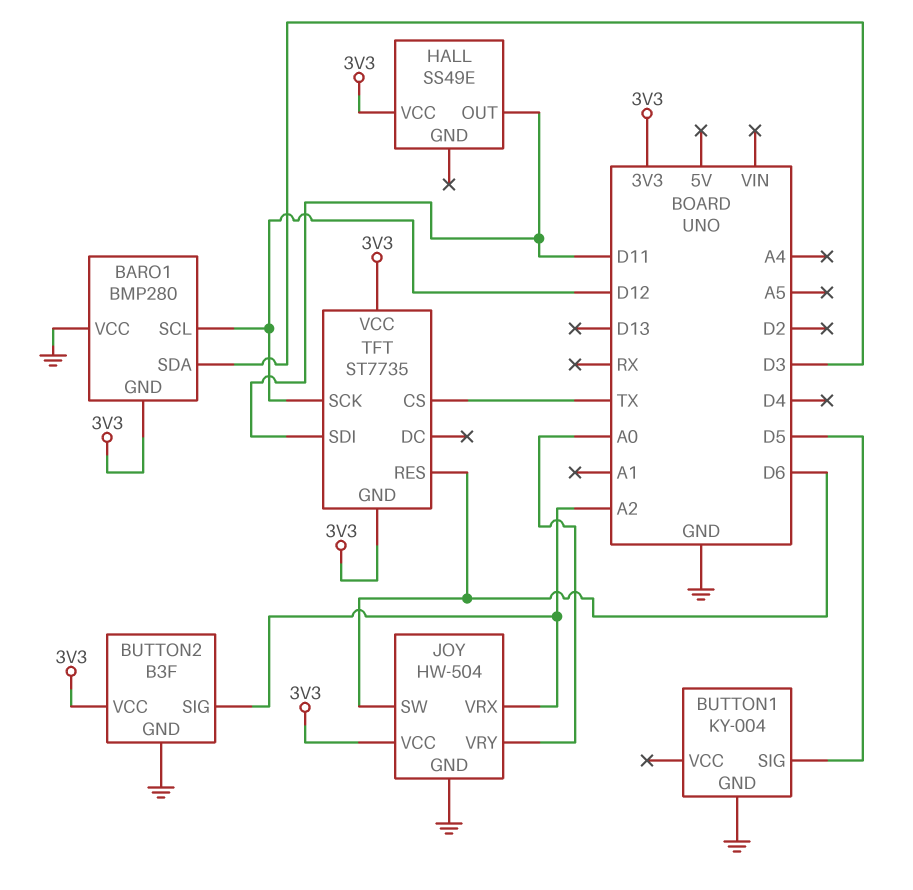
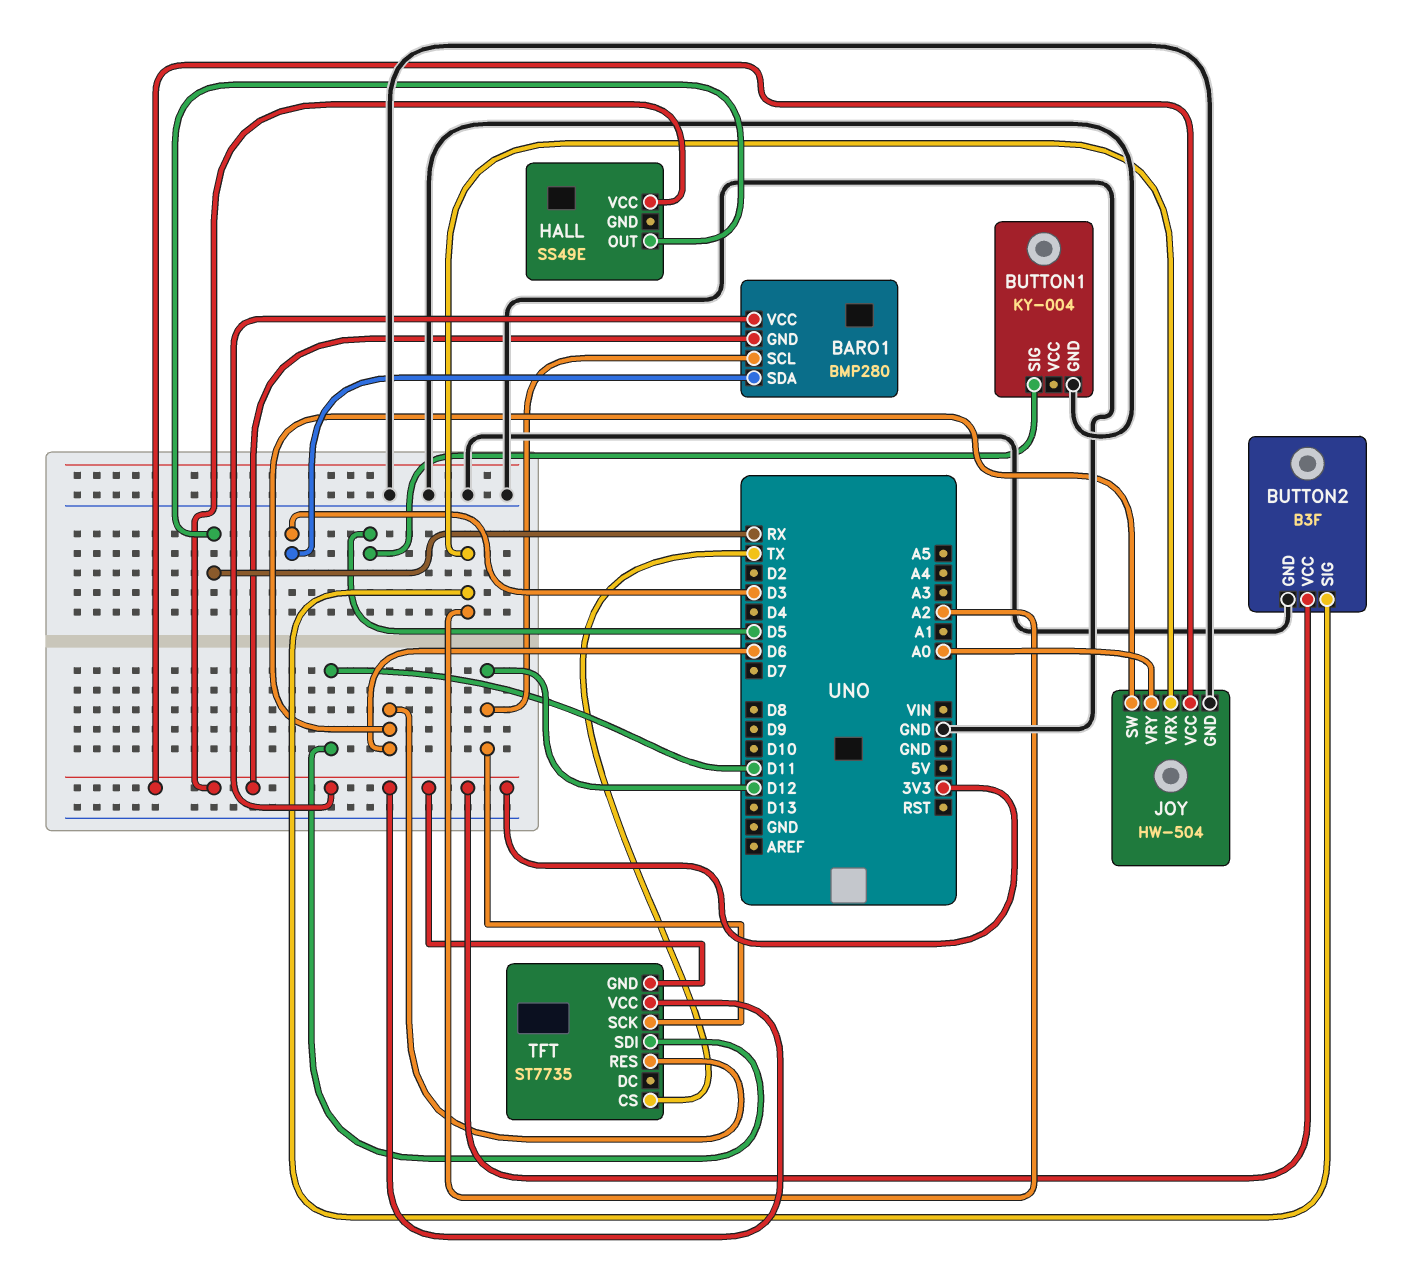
BARO1 pin VCC: GND -> 3V3
HALL pin OUT: D11 -> RX

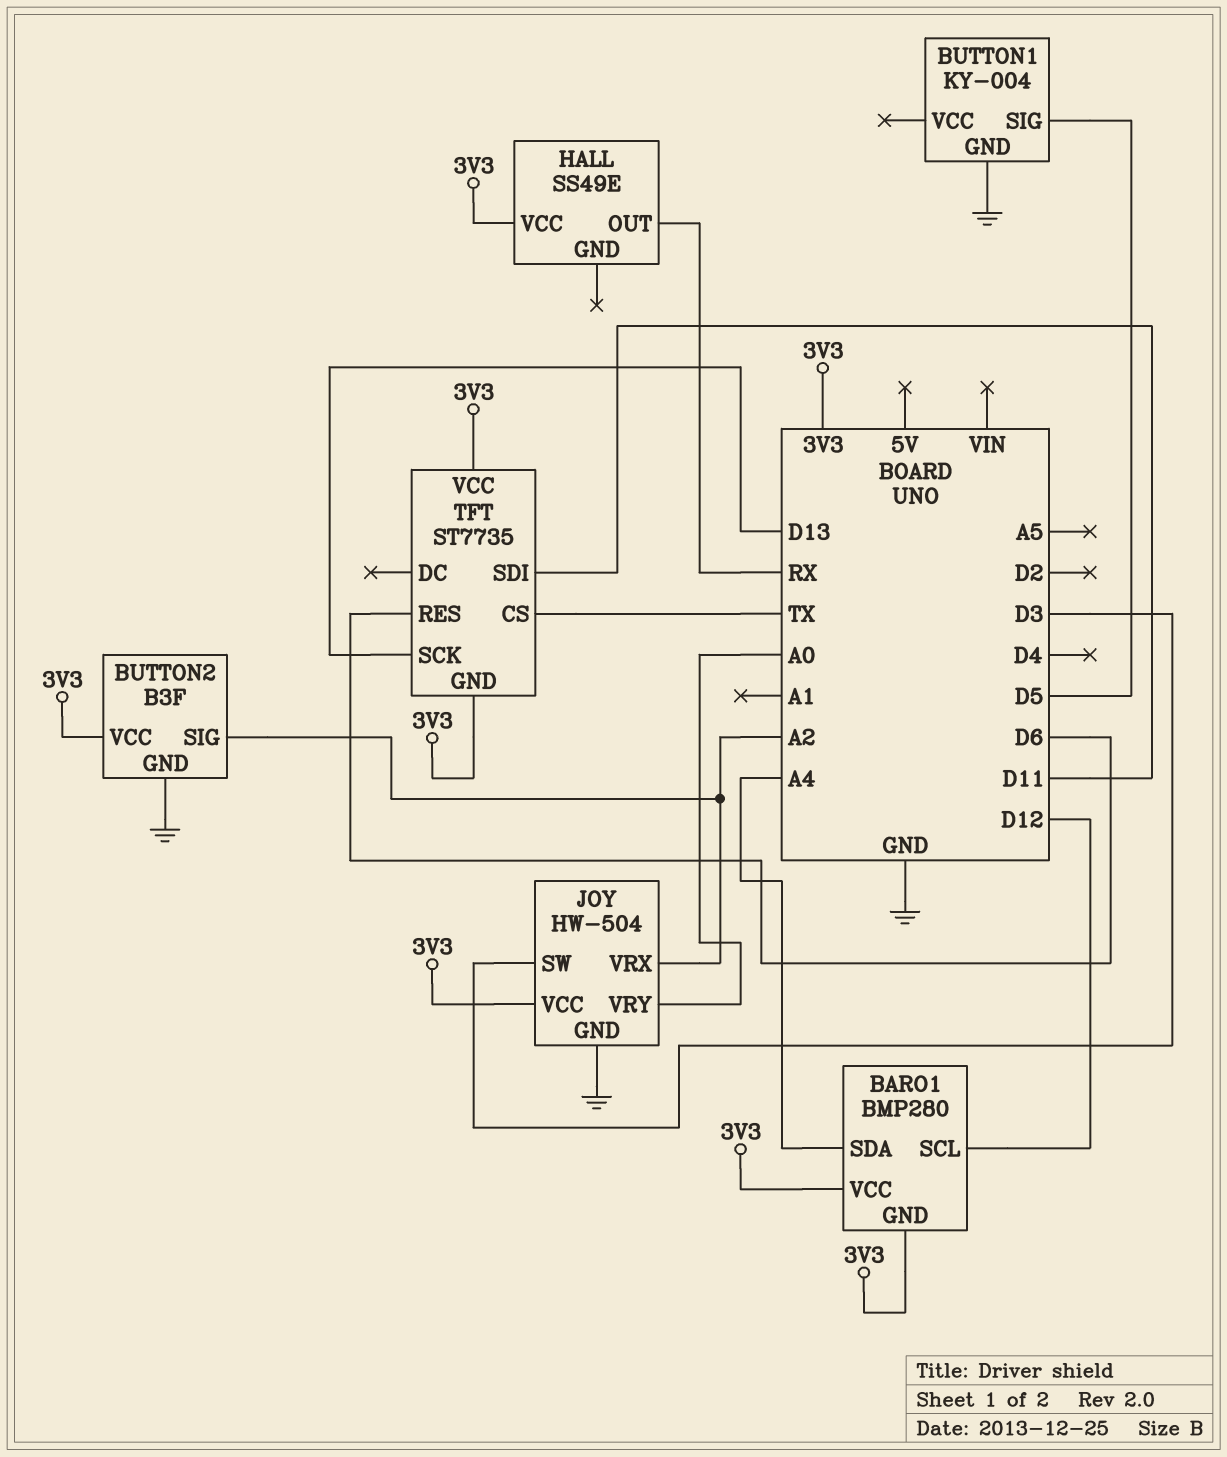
BARO1 pin SDA: D3 -> A4
JOY pin SW: D6 -> D3
TFT pin SCK: D12 -> D13

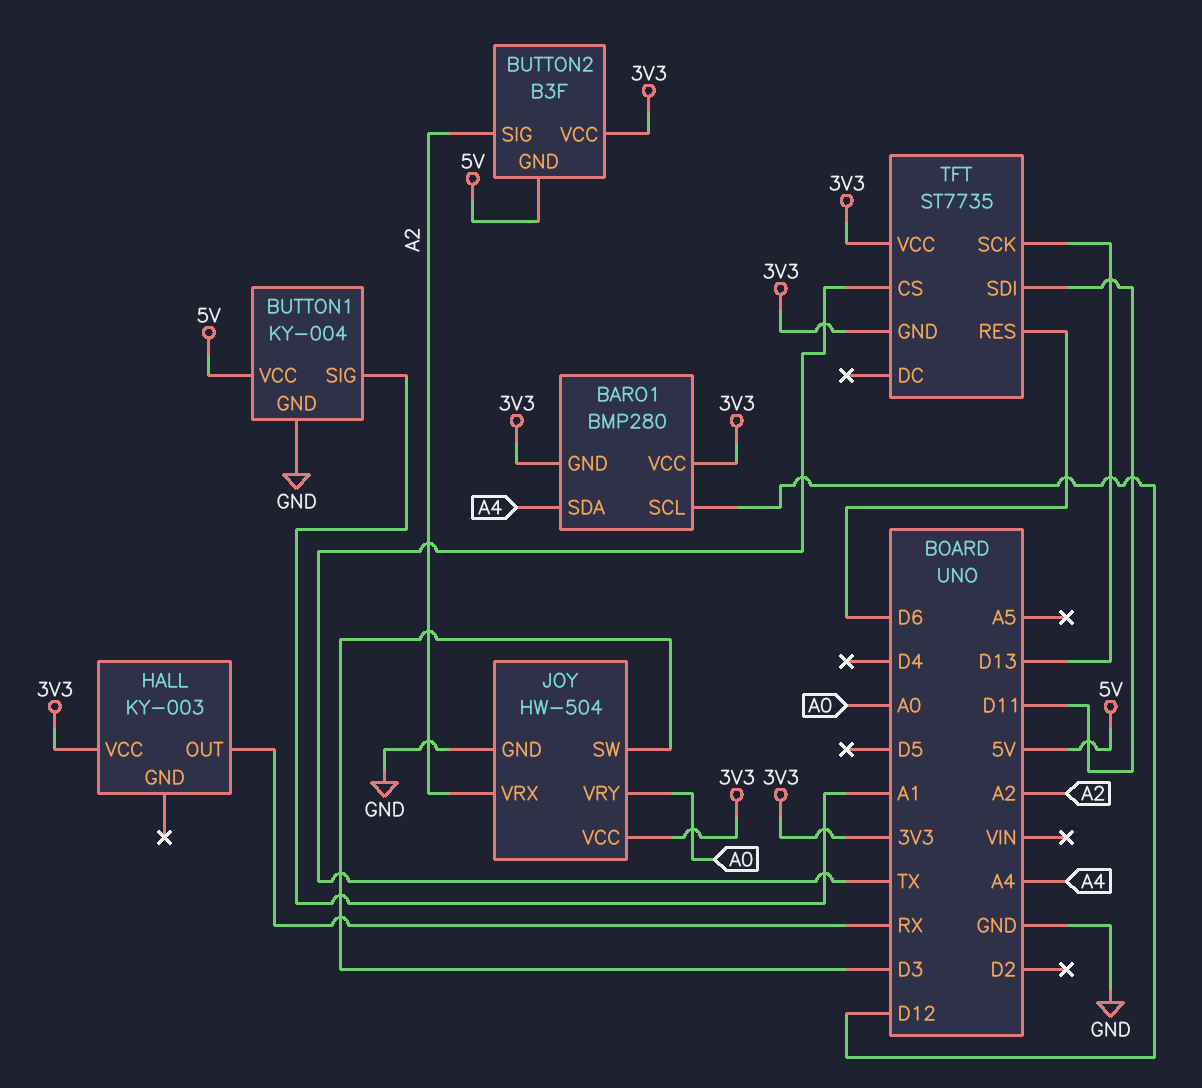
BUTTON1 pin SIG: D5 -> A1
BUTTON1 pin VCC: none -> 5V
BUTTON2 pin GND: GND -> 5V
HALL: SS49E -> KY-003

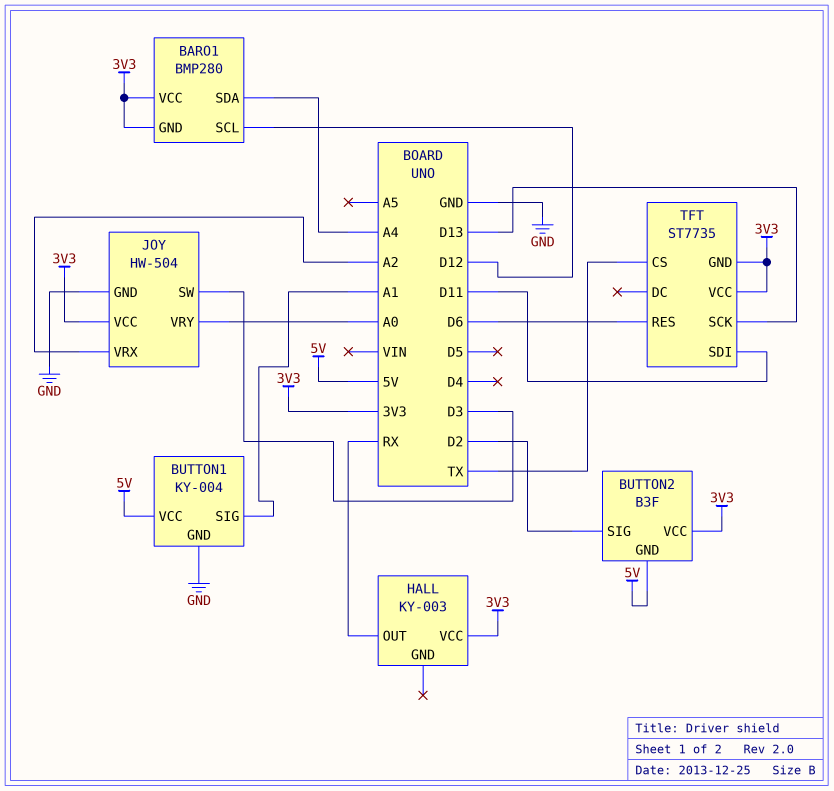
BUTTON2 pin SIG: A2 -> D2

